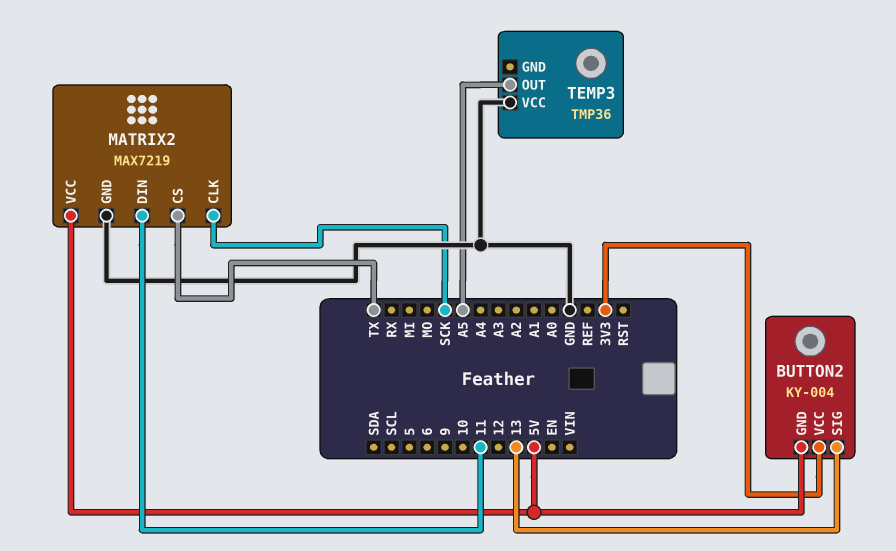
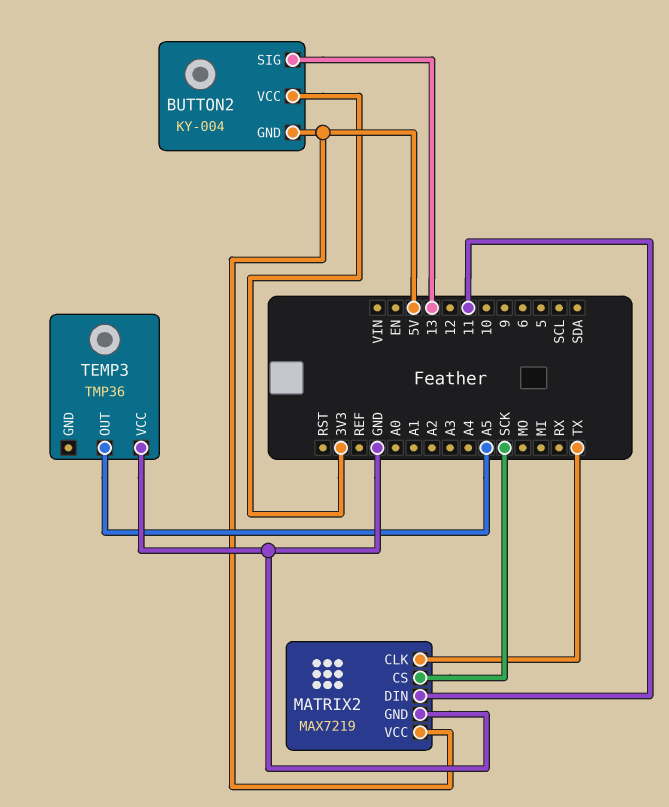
MATRIX2 pin CLK: SCK -> TX
MATRIX2 pin CS: TX -> SCK

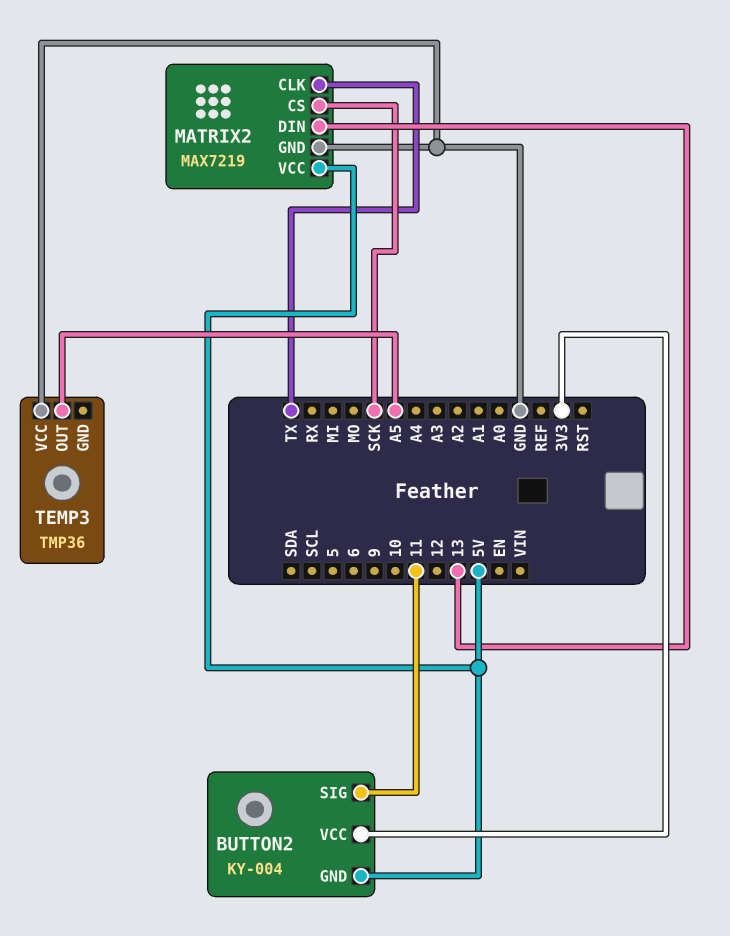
BUTTON2 pin SIG: 13 -> 11
MATRIX2 pin DIN: 11 -> 13

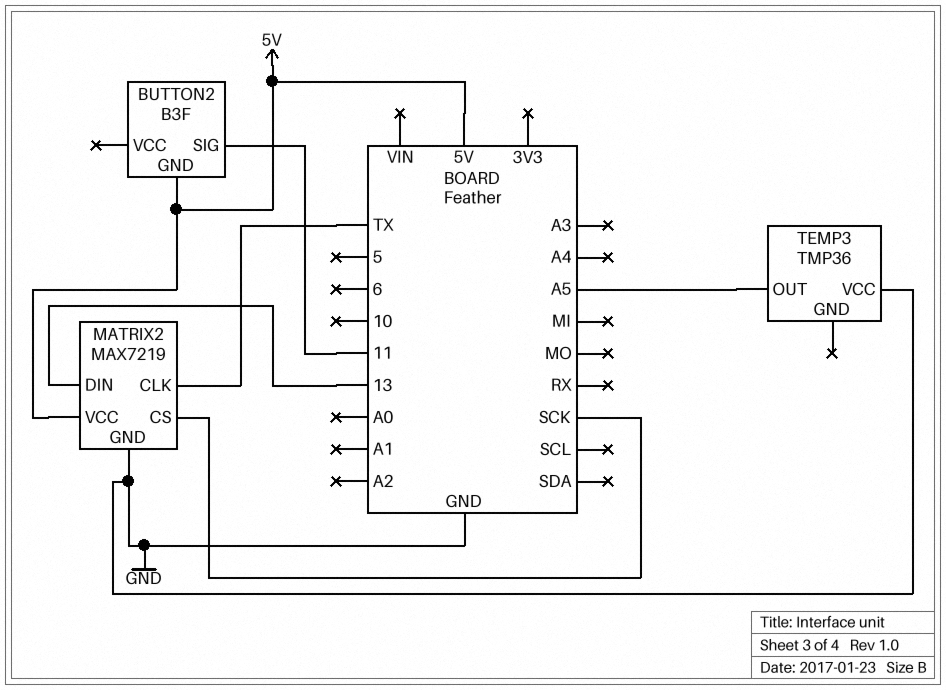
BUTTON2: KY-004 -> B3F
BUTTON2 pin VCC: 3V3 -> none

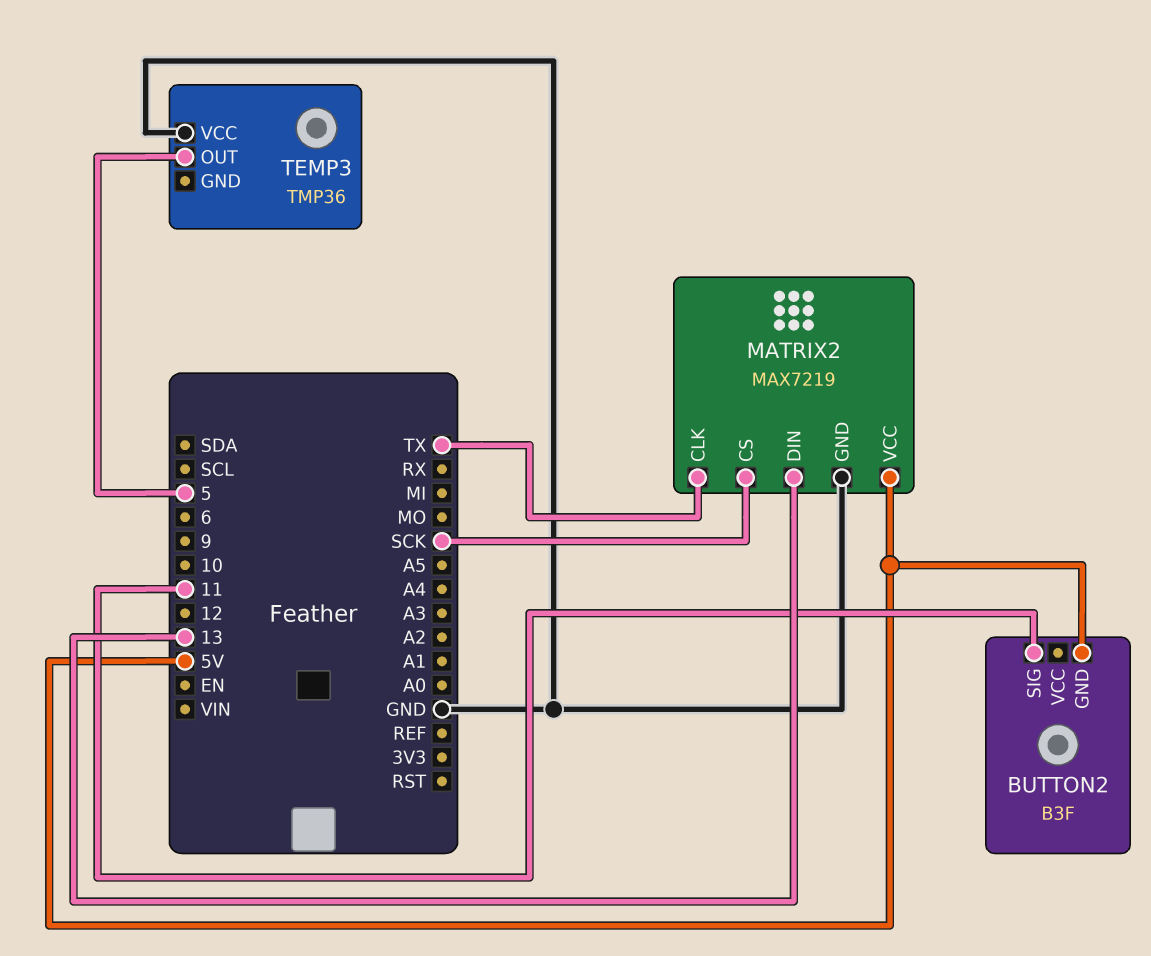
TEMP3 pin OUT: A5 -> 5

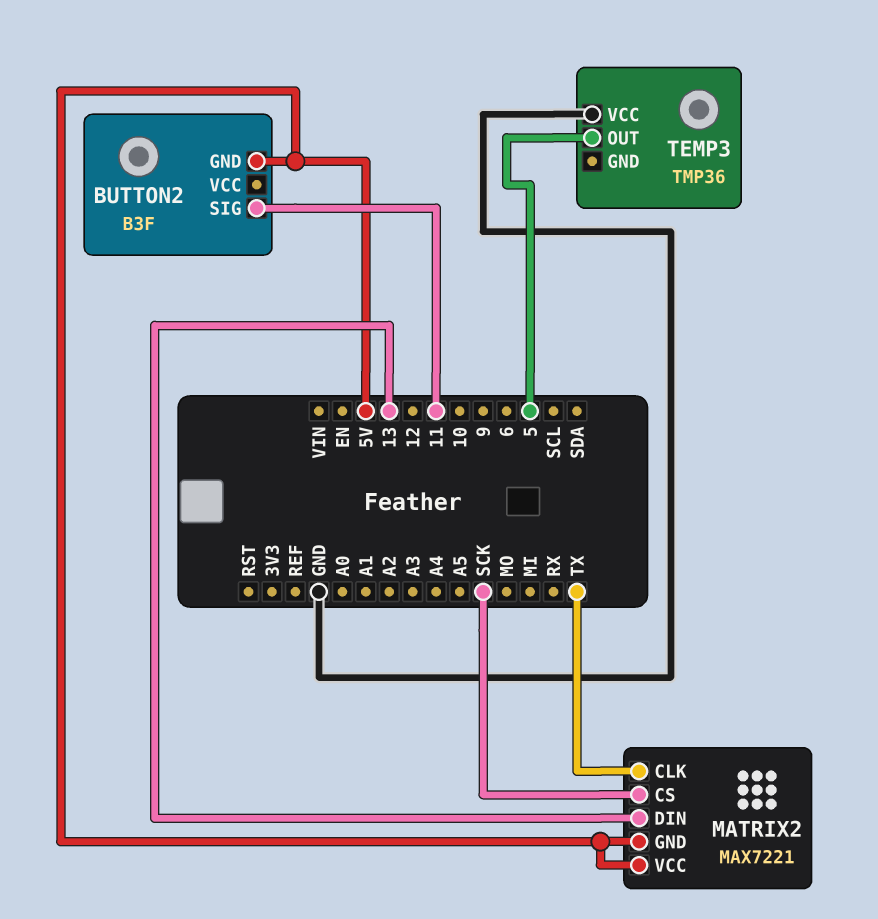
MATRIX2: MAX7219 -> MAX7221
MATRIX2 pin GND: GND -> 5V

